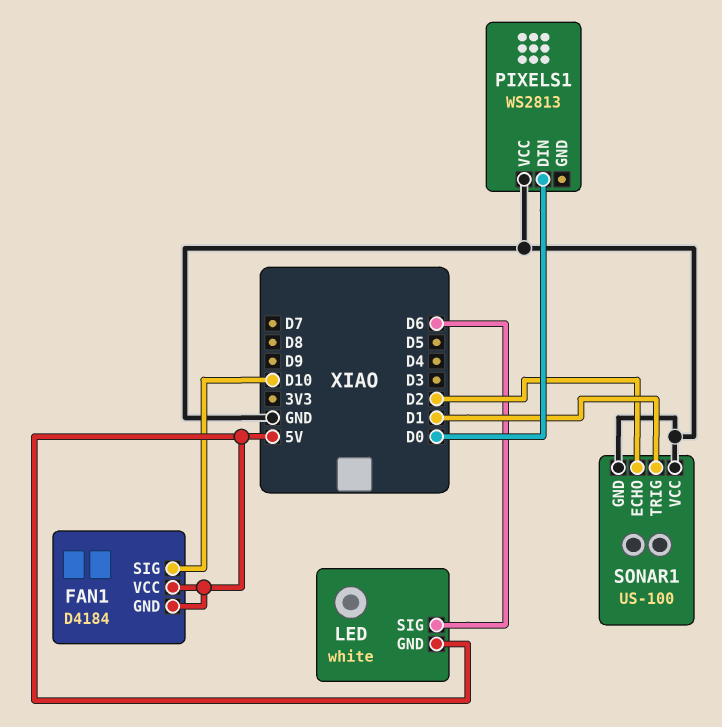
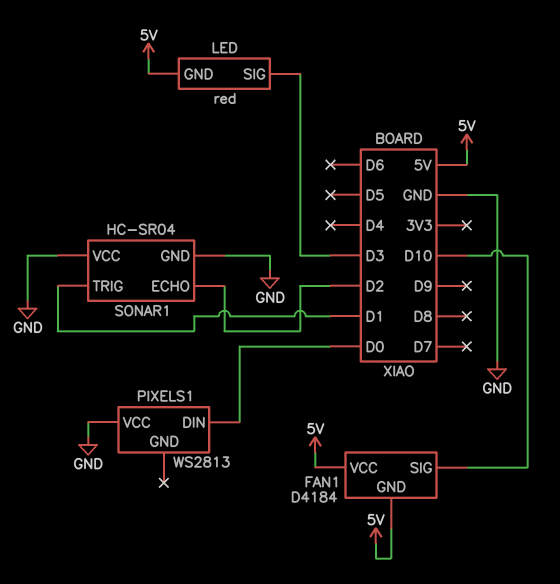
LED: white -> red
LED pin SIG: D6 -> D3
SONAR1: US-100 -> HC-SR04

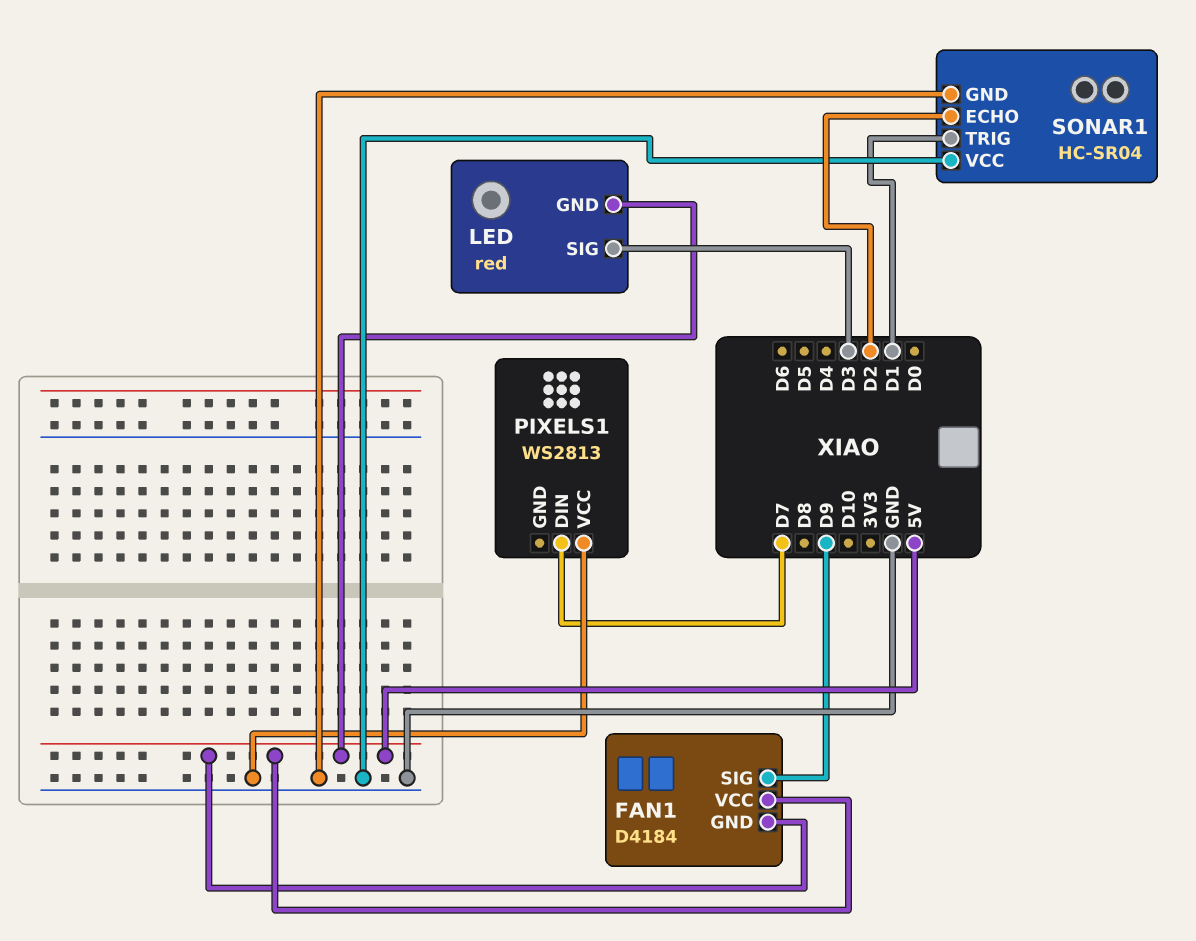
FAN1 pin SIG: D10 -> D9
PIXELS1 pin DIN: D0 -> D7

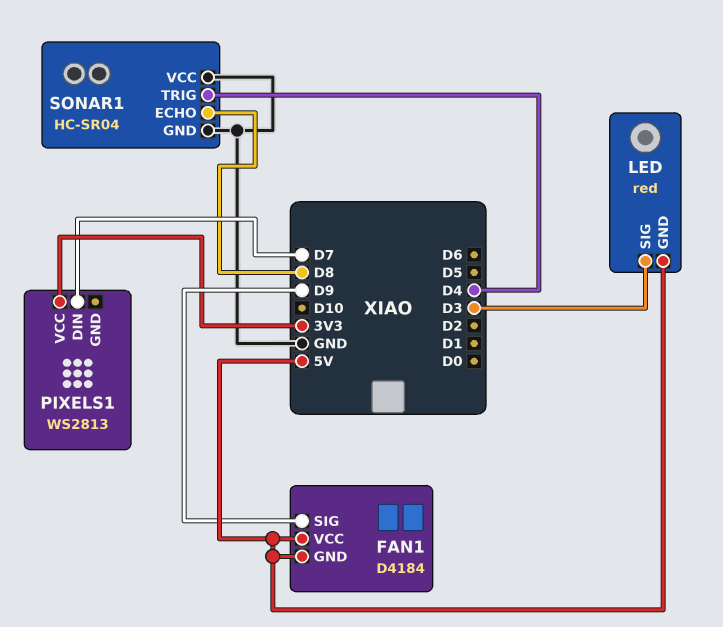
PIXELS1 pin VCC: GND -> 3V3
SONAR1 pin ECHO: D2 -> D8
SONAR1 pin TRIG: D1 -> D4

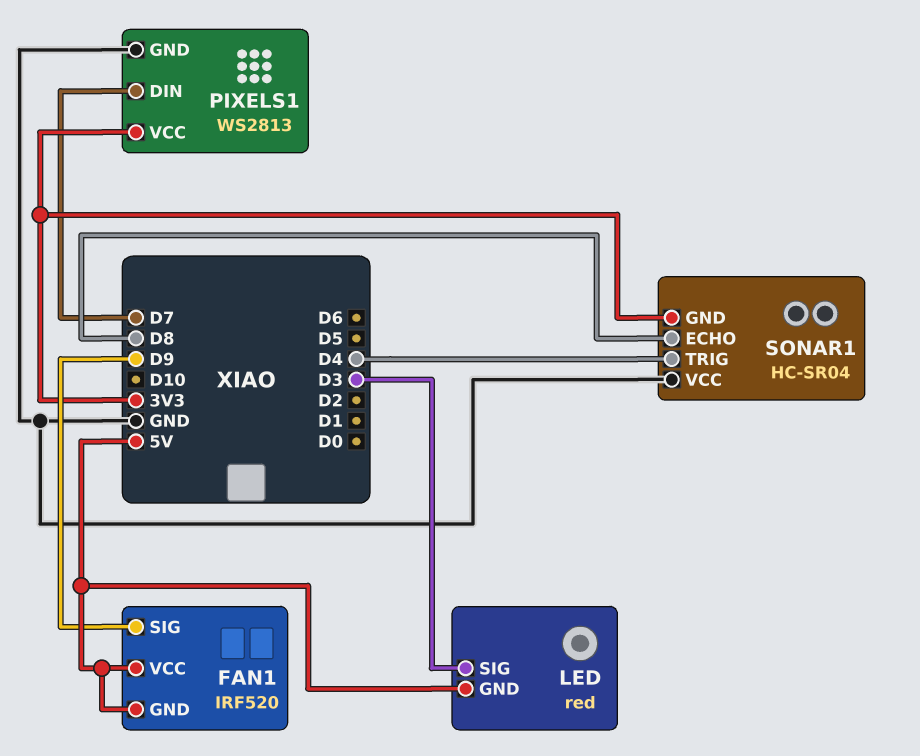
FAN1: D4184 -> IRF520
PIXELS1 pin GND: none -> GND
SONAR1 pin GND: GND -> 3V3

